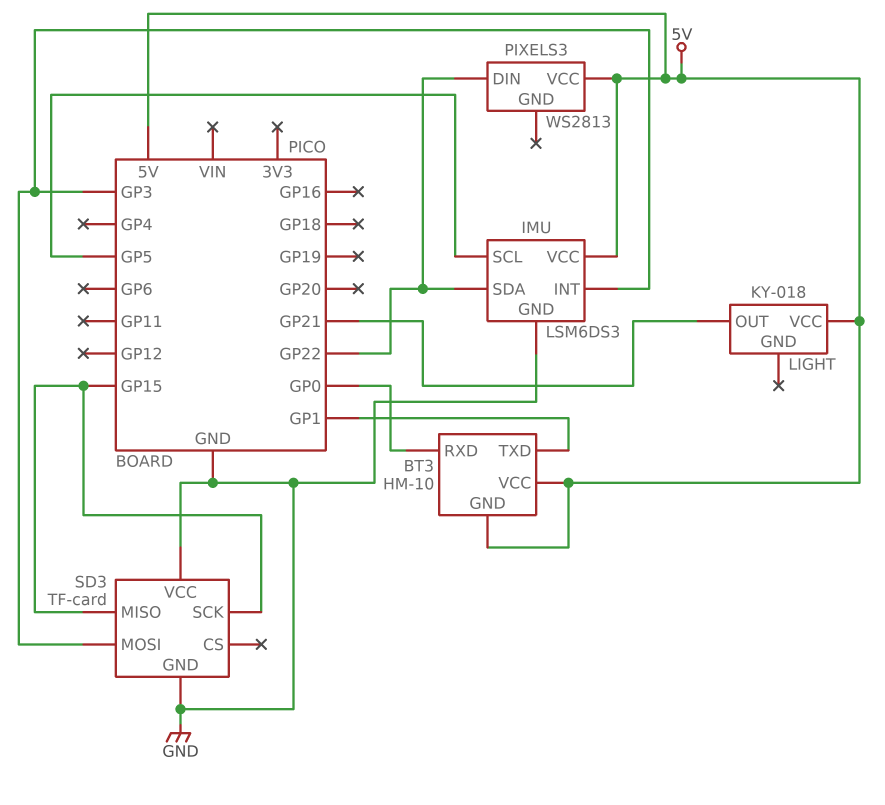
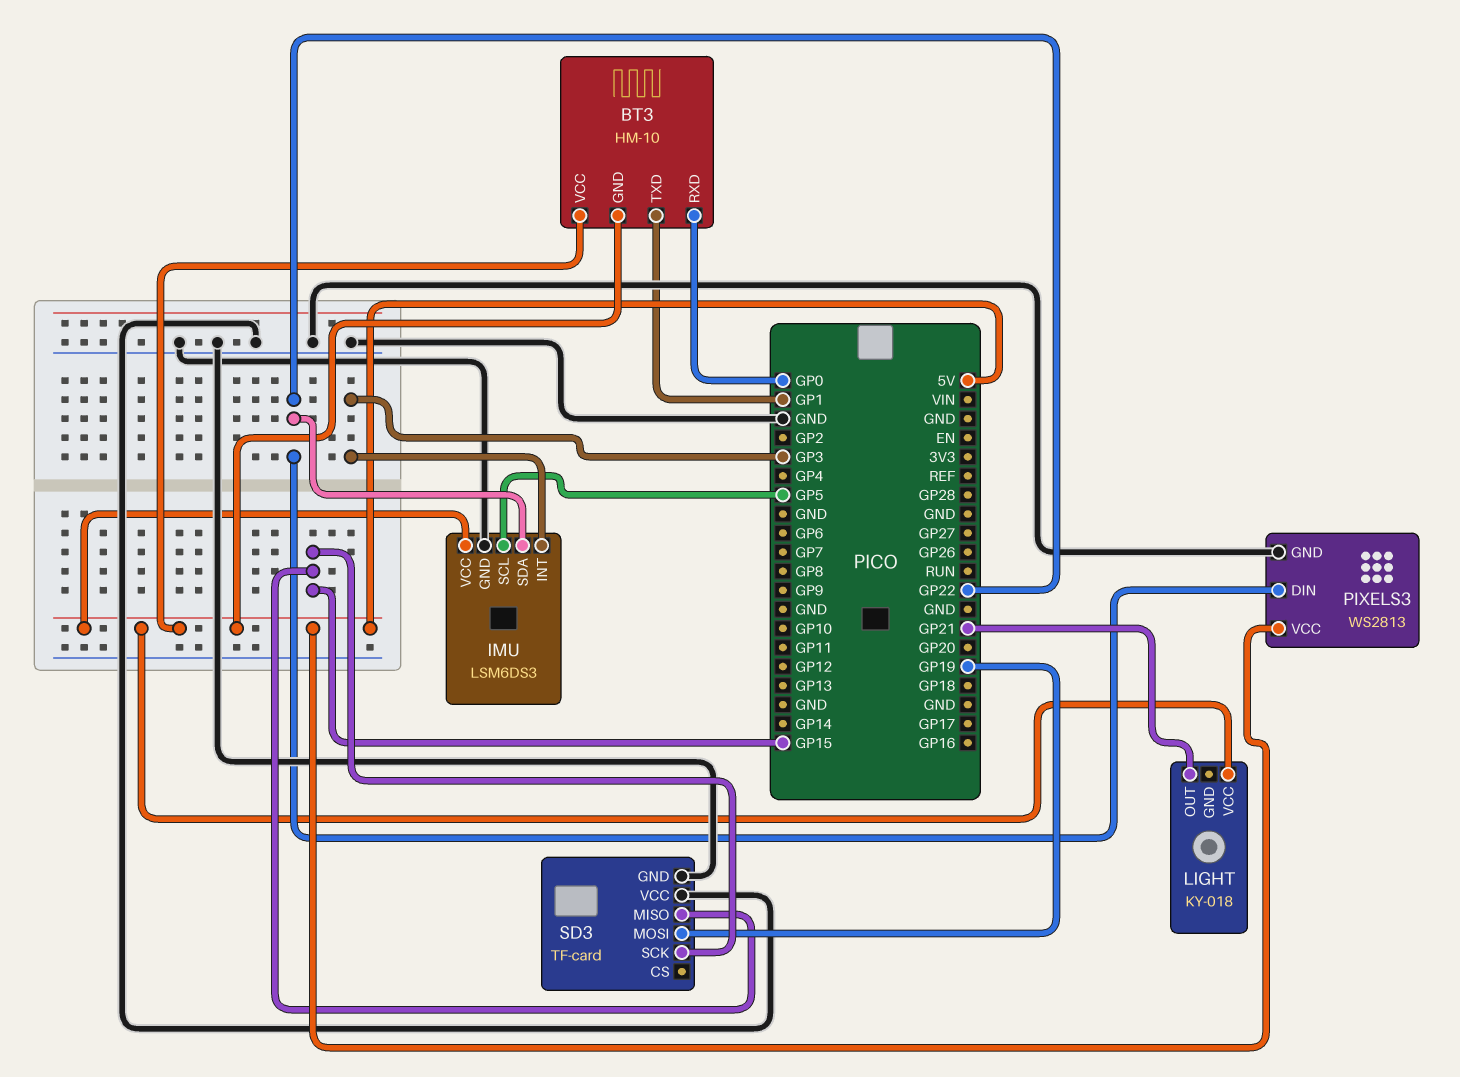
PIXELS3 pin GND: none -> GND
SD3 pin MOSI: GP3 -> GP19

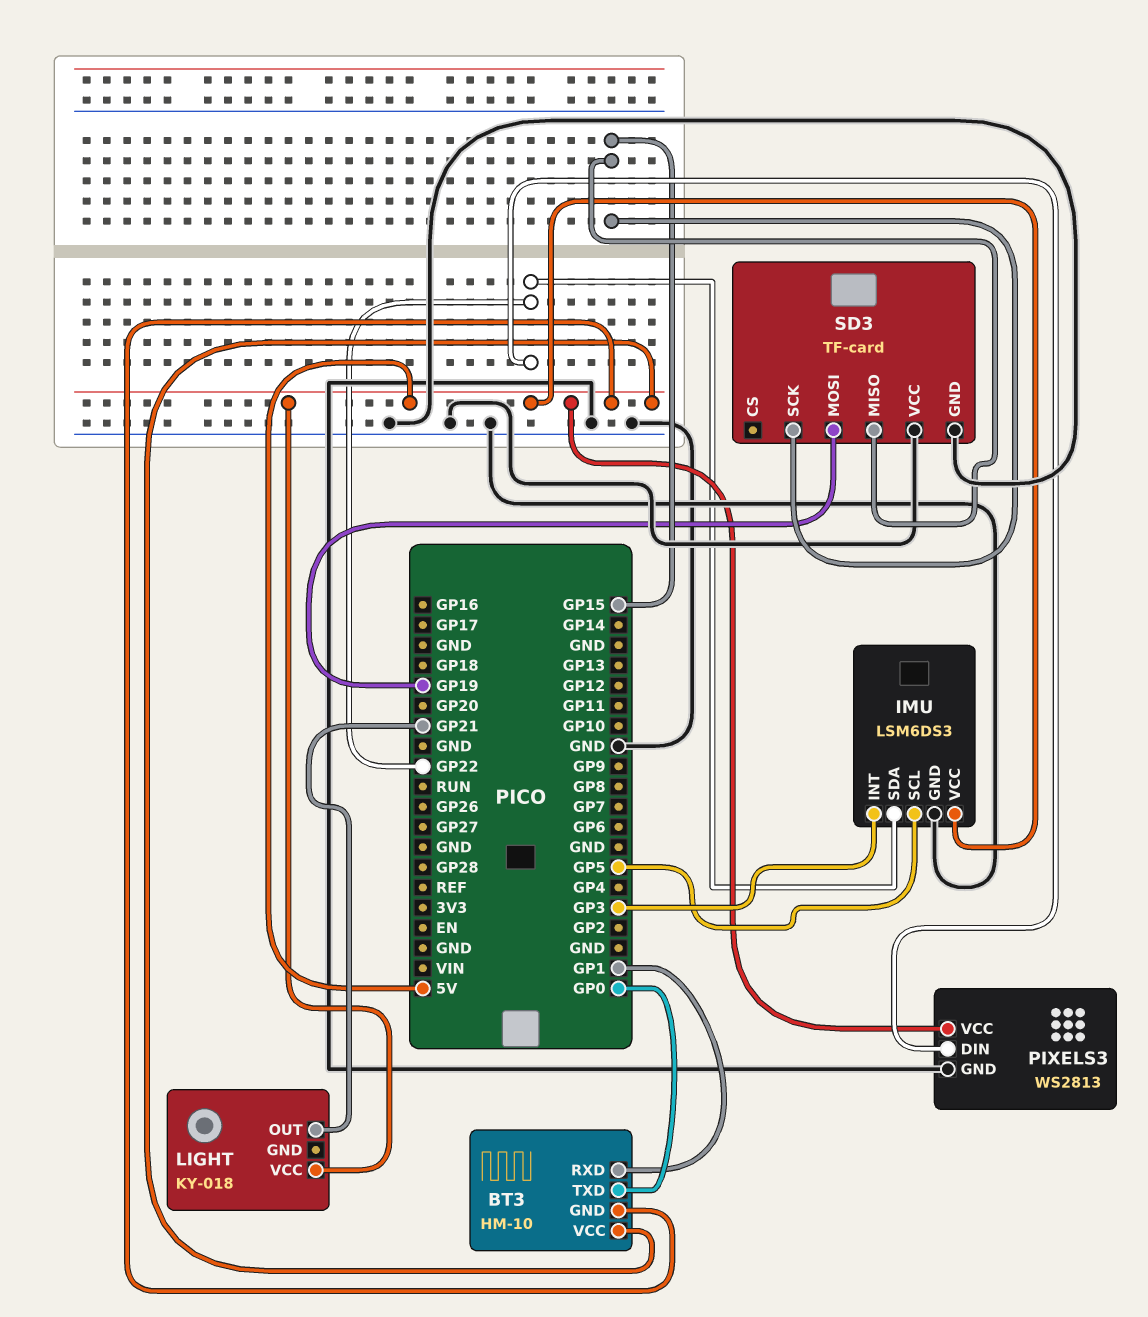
BT3 pin RXD: GP0 -> GP1
BT3 pin TXD: GP1 -> GP0

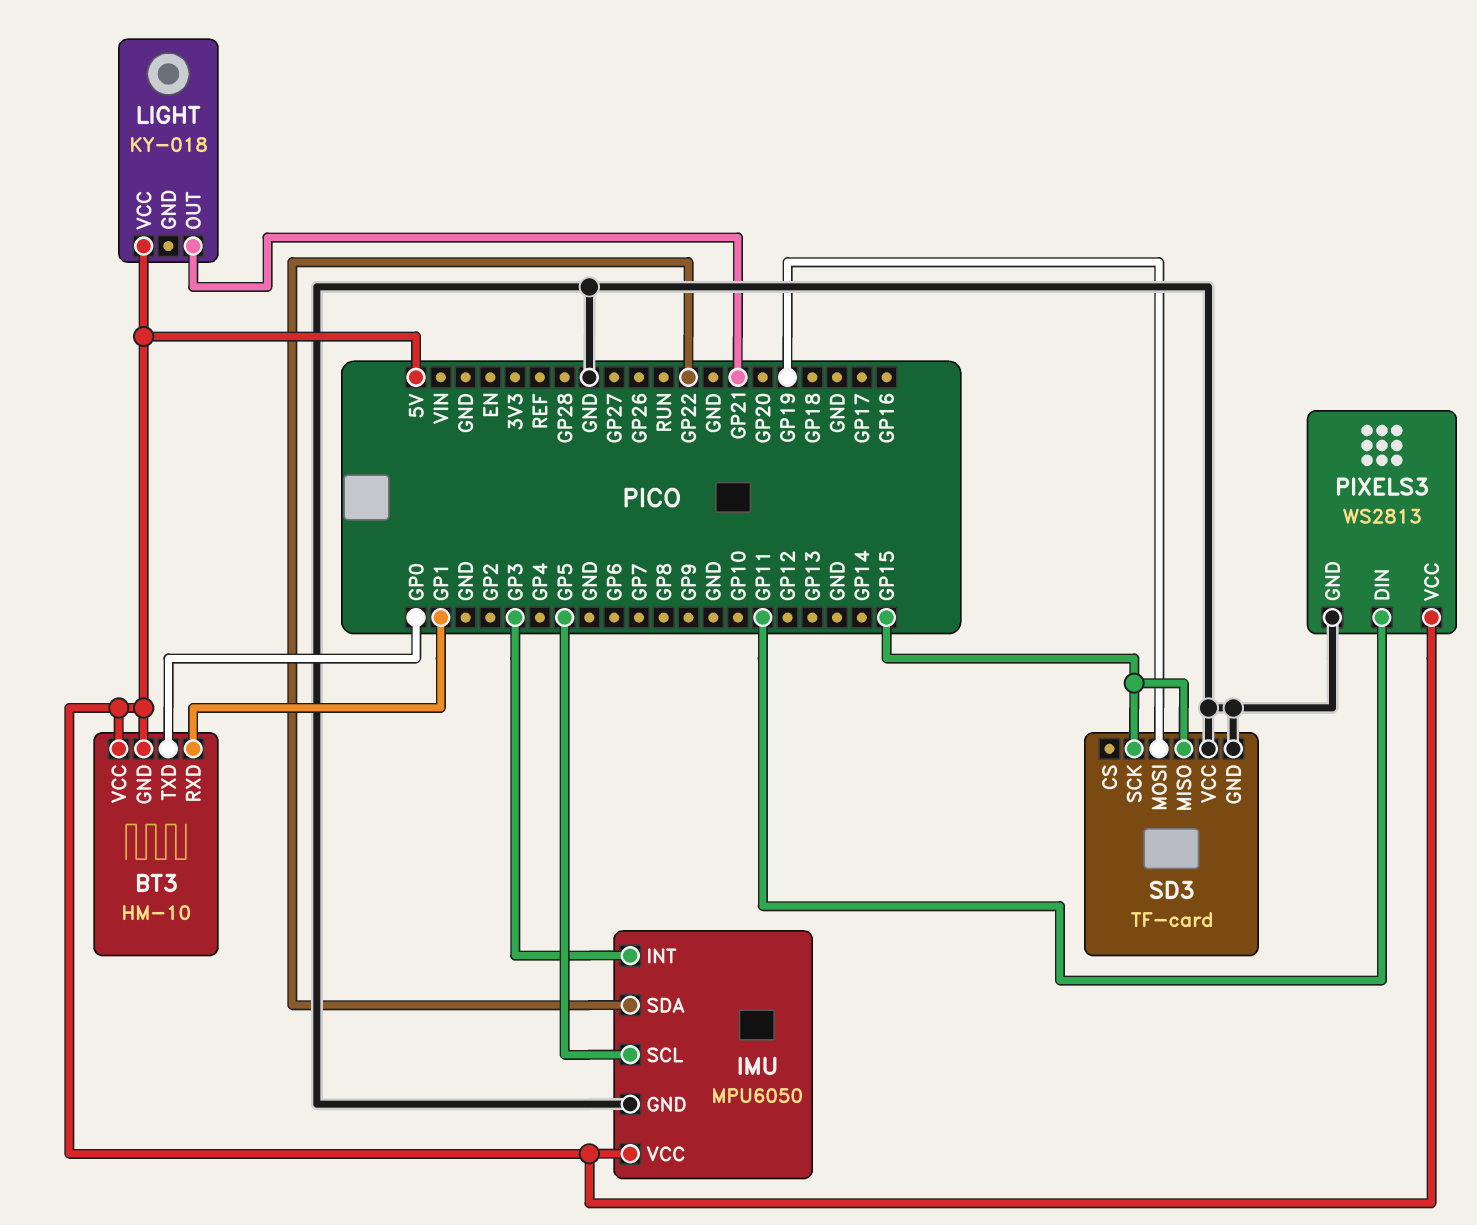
IMU: LSM6DS3 -> MPU6050
PIXELS3 pin DIN: GP22 -> GP11

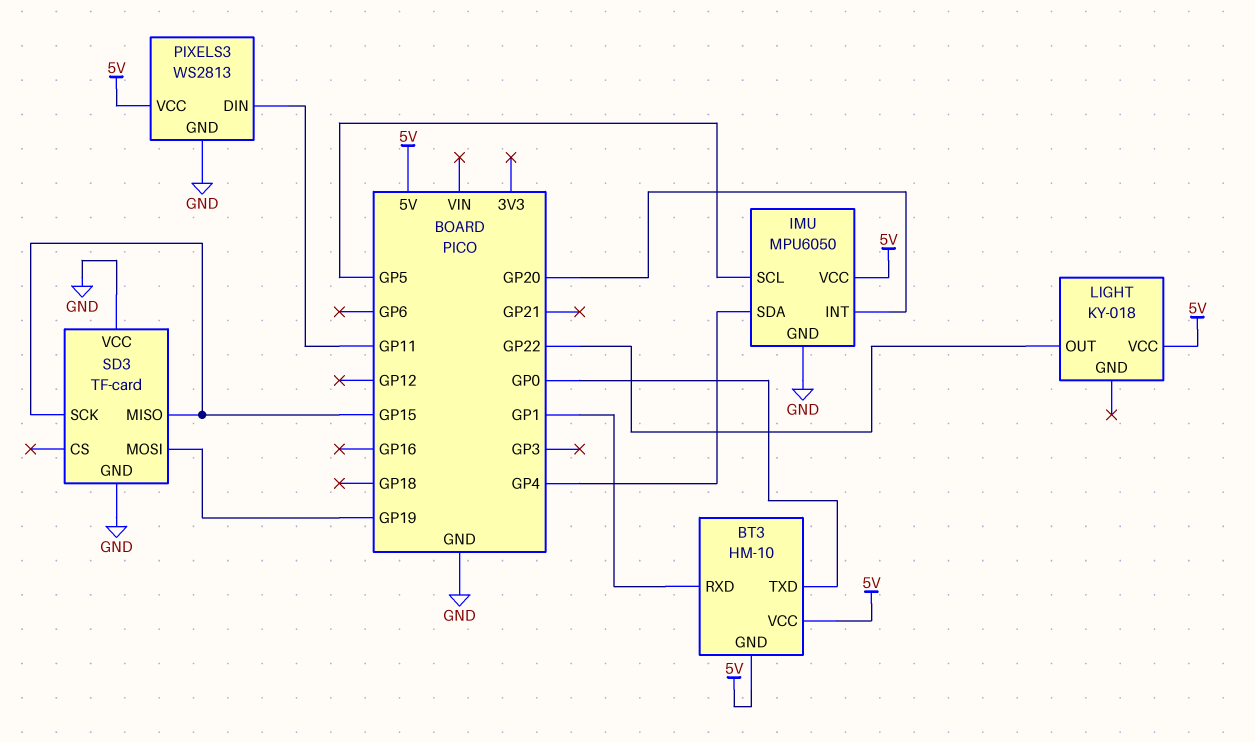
IMU pin INT: GP3 -> GP20
IMU pin SDA: GP22 -> GP4
LIGHT pin OUT: GP21 -> GP22

